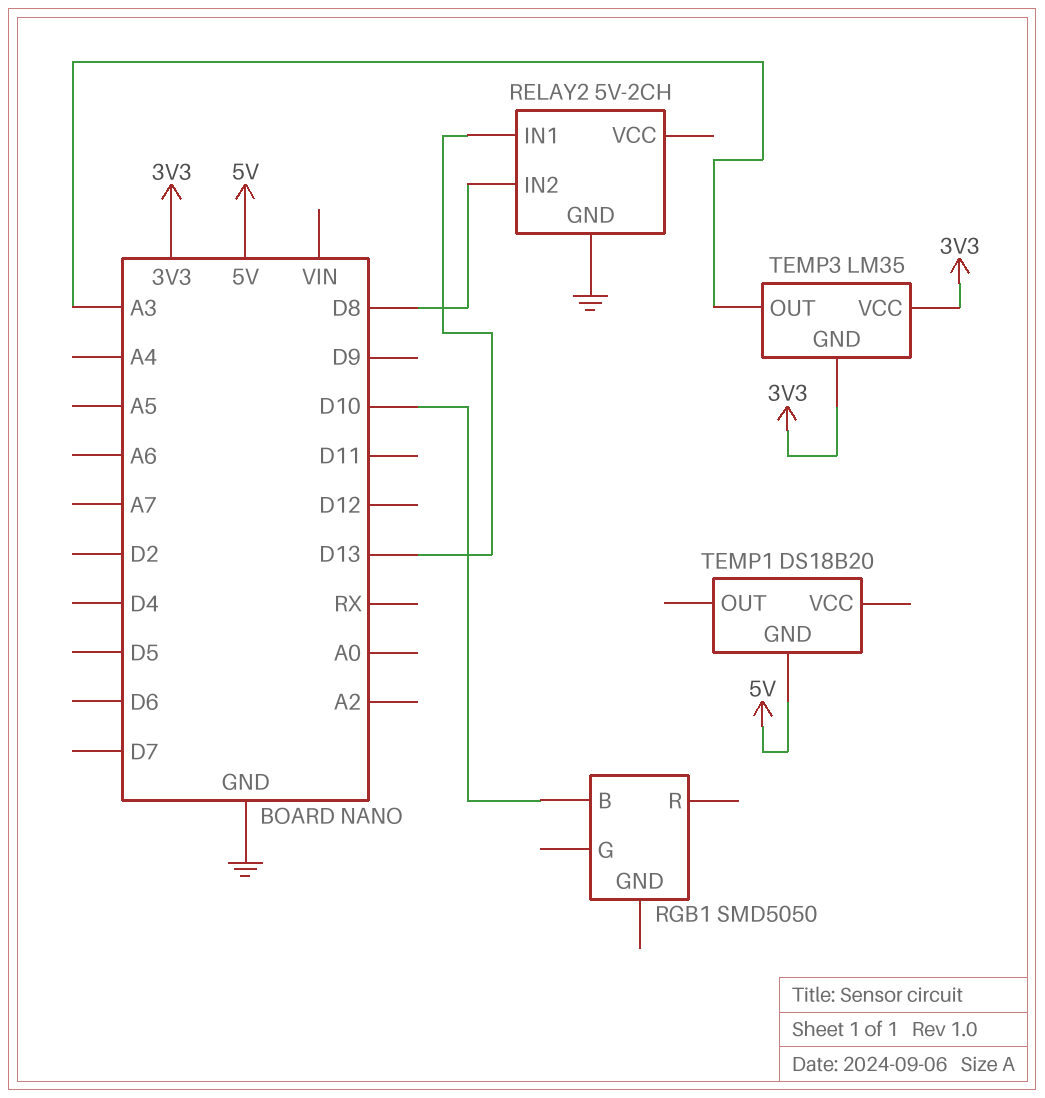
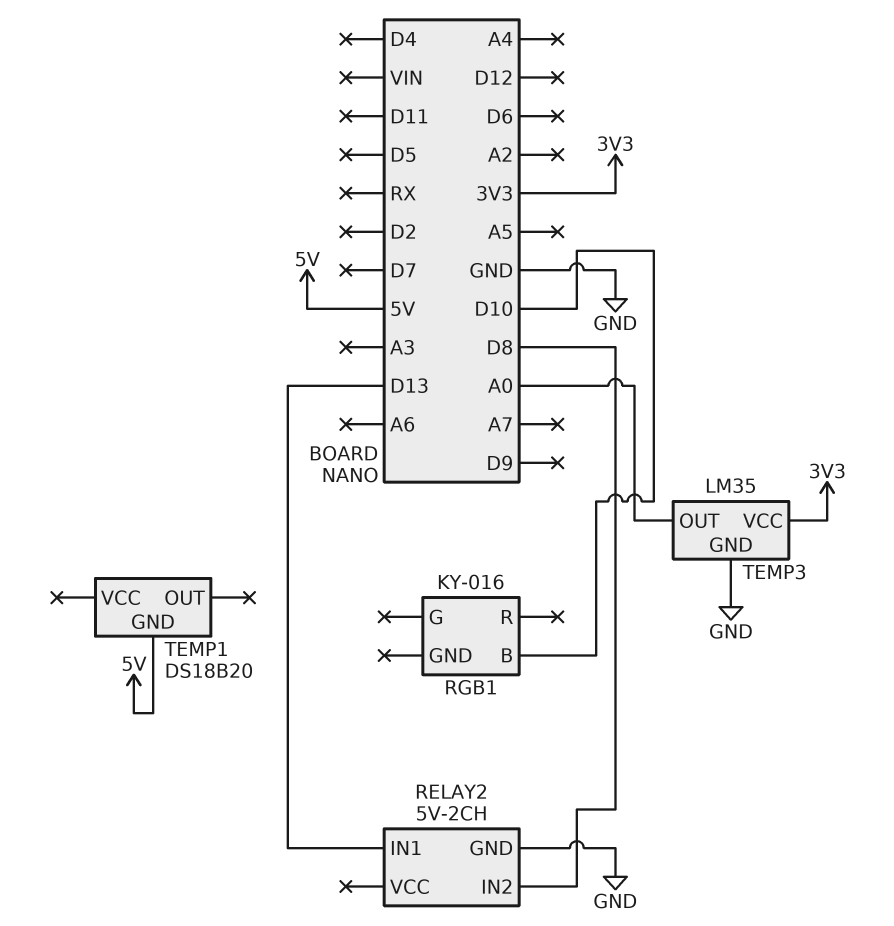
RGB1: SMD5050 -> KY-016
TEMP3 pin GND: 3V3 -> GND
TEMP3 pin OUT: A3 -> A0

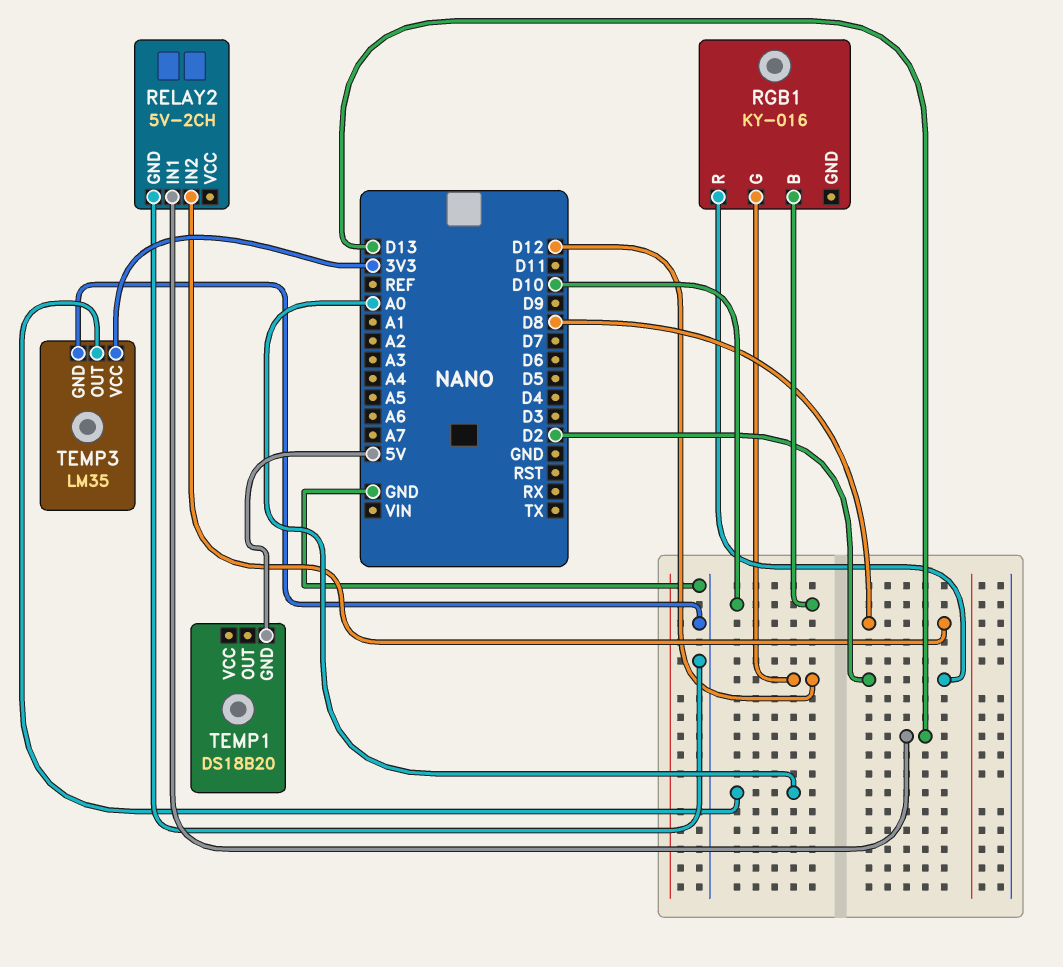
RGB1 pin G: none -> D12
RGB1 pin R: none -> D2

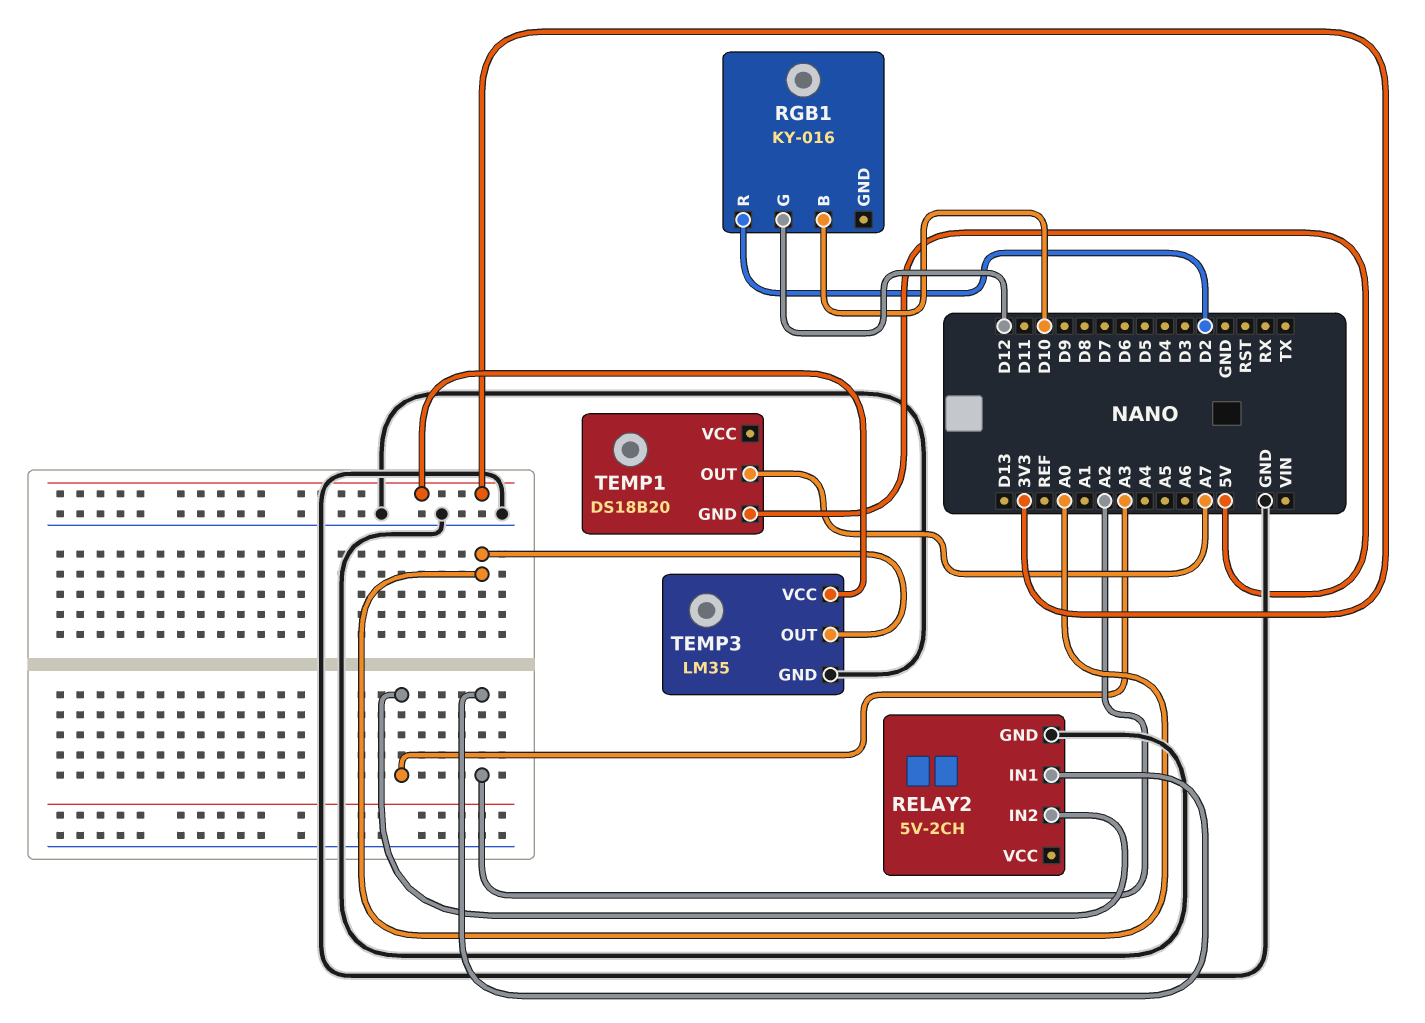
RELAY2 pin IN1: D13 -> A2
RELAY2 pin IN2: D8 -> A3
TEMP1 pin OUT: none -> A7

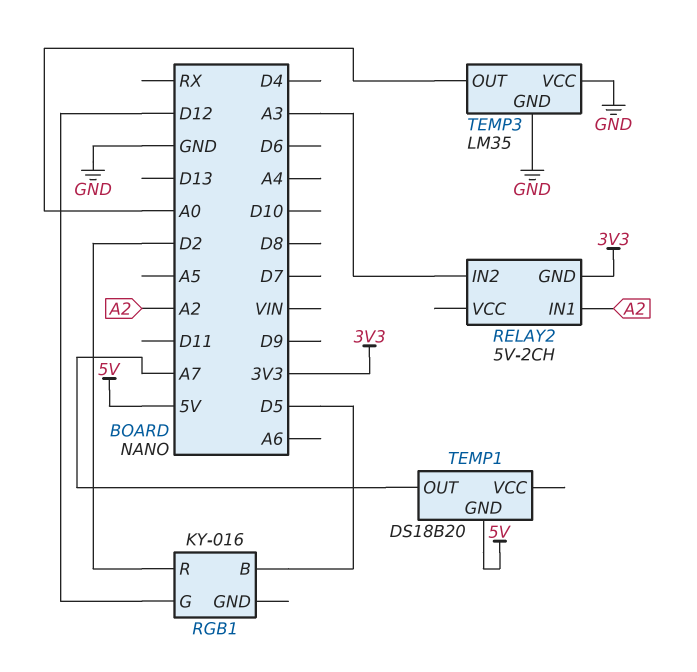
RELAY2 pin GND: GND -> 3V3
RGB1 pin B: D10 -> D5
TEMP3 pin VCC: 3V3 -> GND

